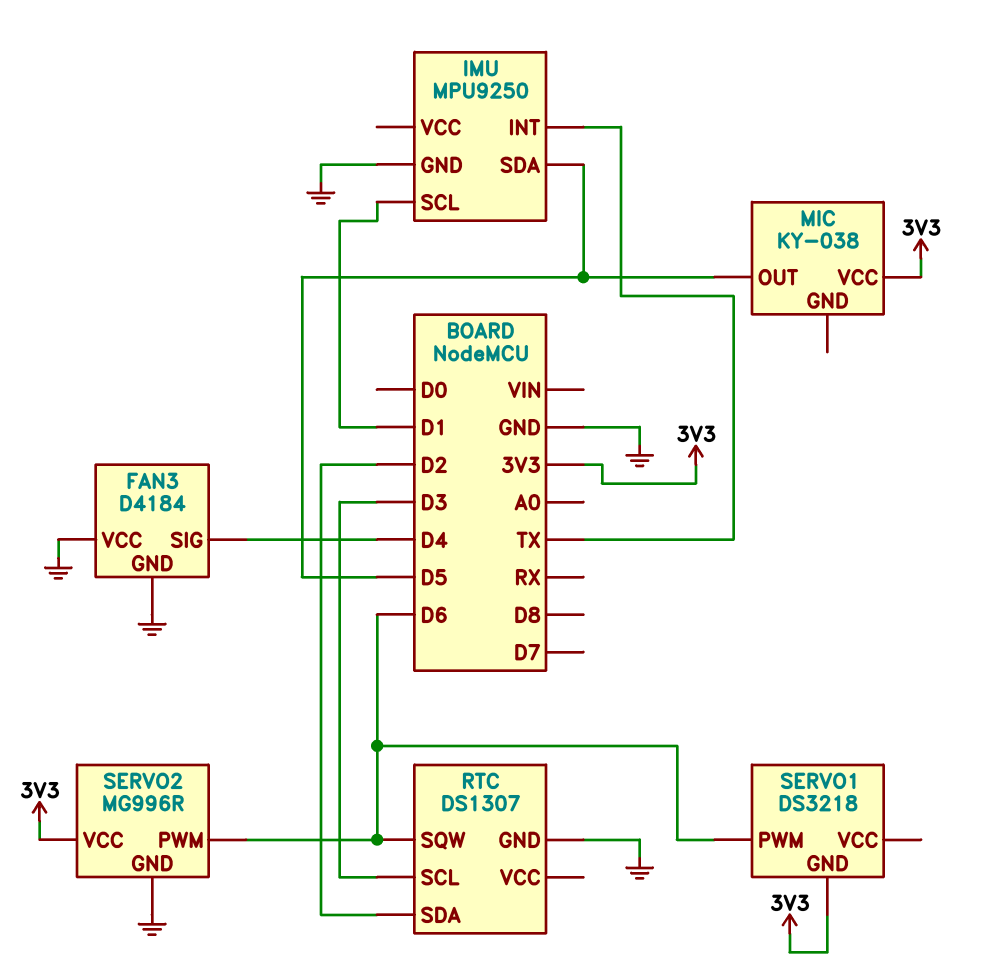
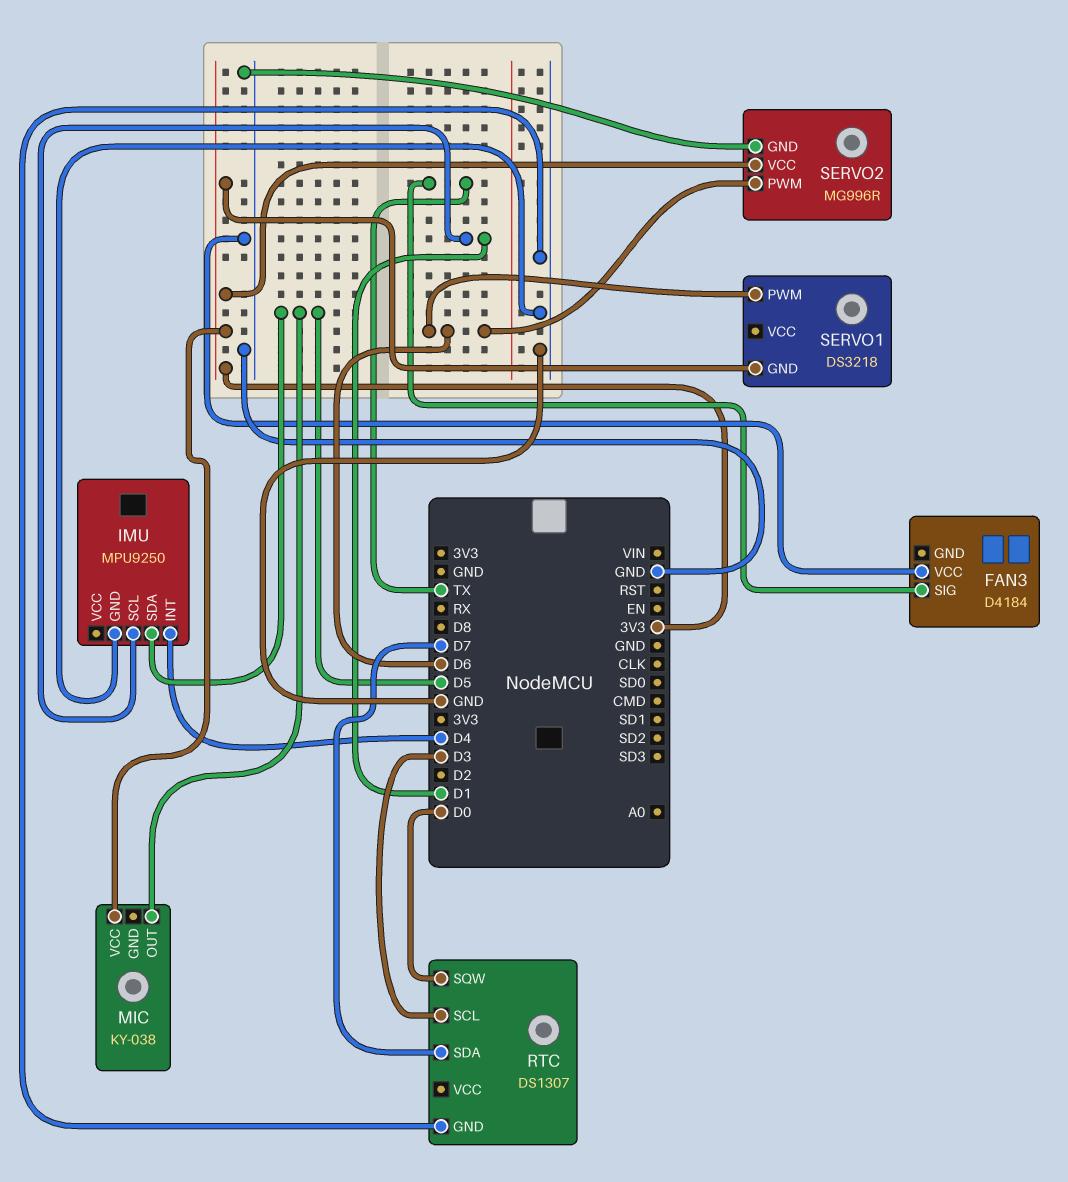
FAN3 pin GND: GND -> none
FAN3 pin SIG: D4 -> TX
IMU pin INT: TX -> D4
RTC pin SDA: D2 -> D7
RTC pin SQW: D6 -> D0

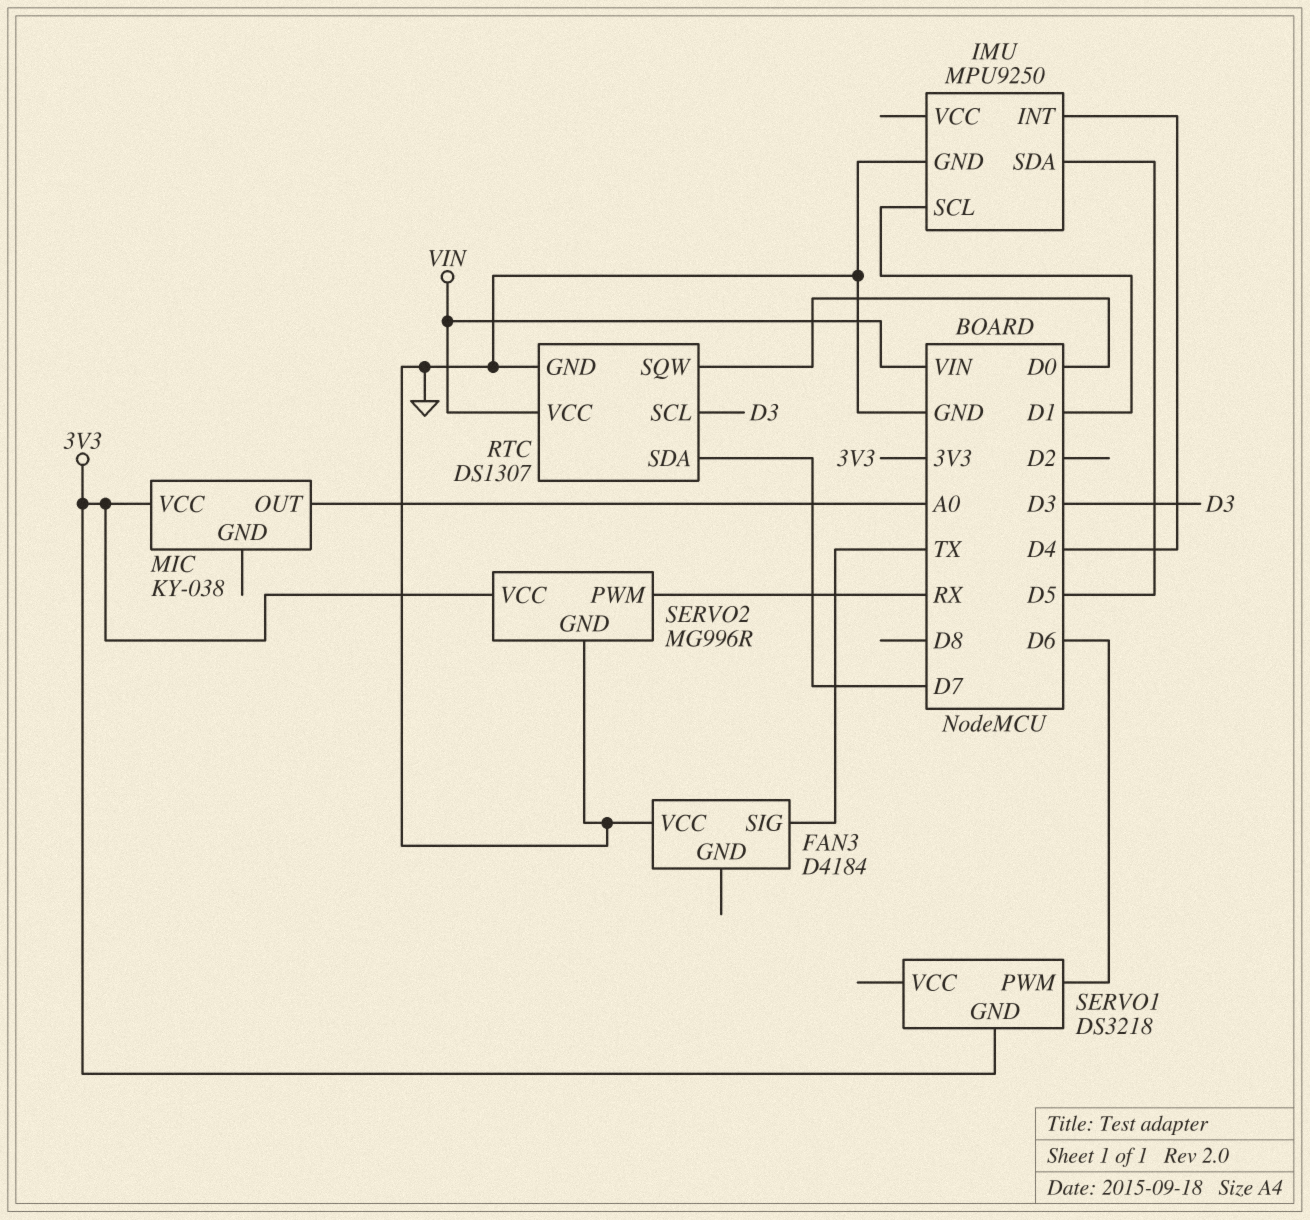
MIC pin OUT: D5 -> A0
RTC pin VCC: none -> VIN
SERVO2 pin PWM: D6 -> RX

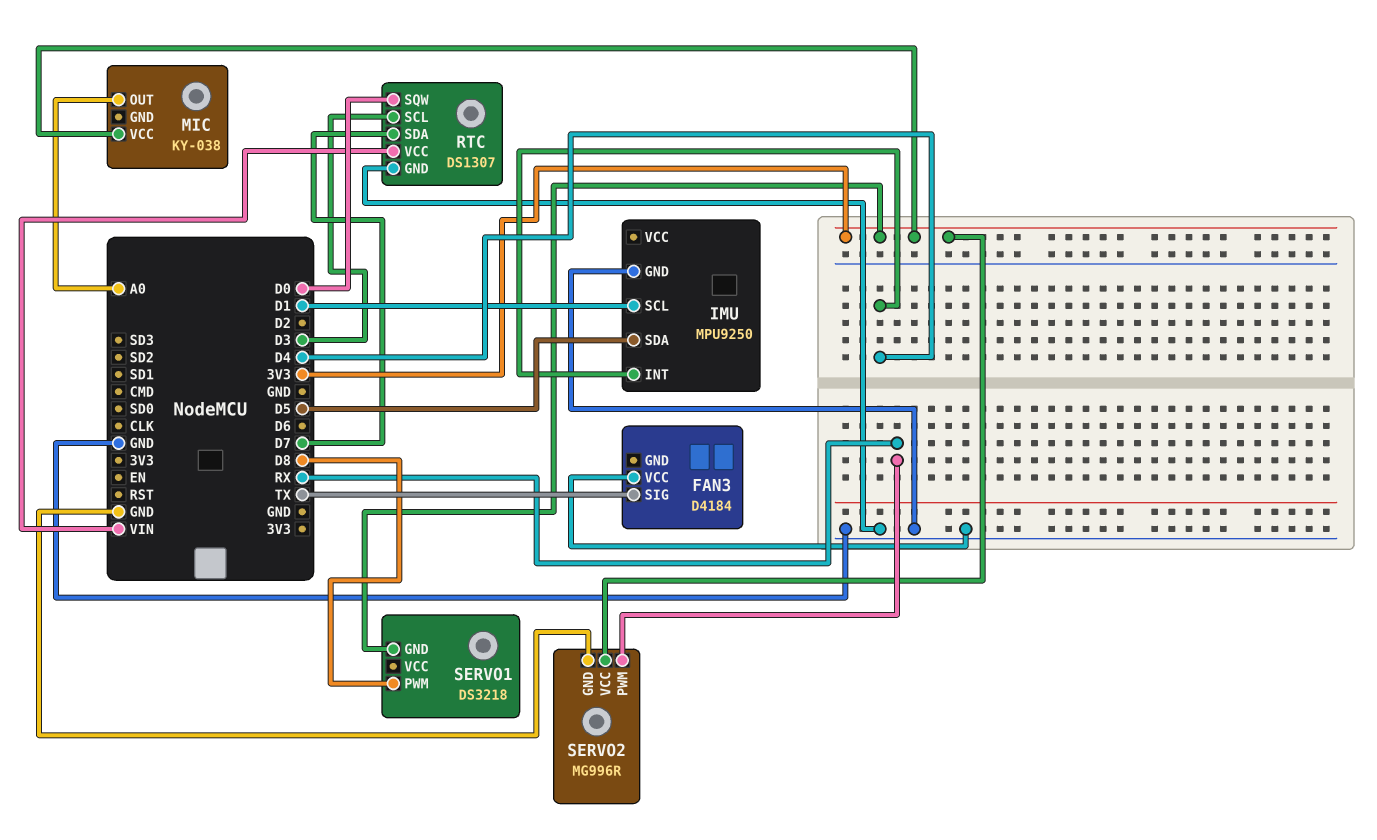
SERVO1 pin PWM: D6 -> D8

